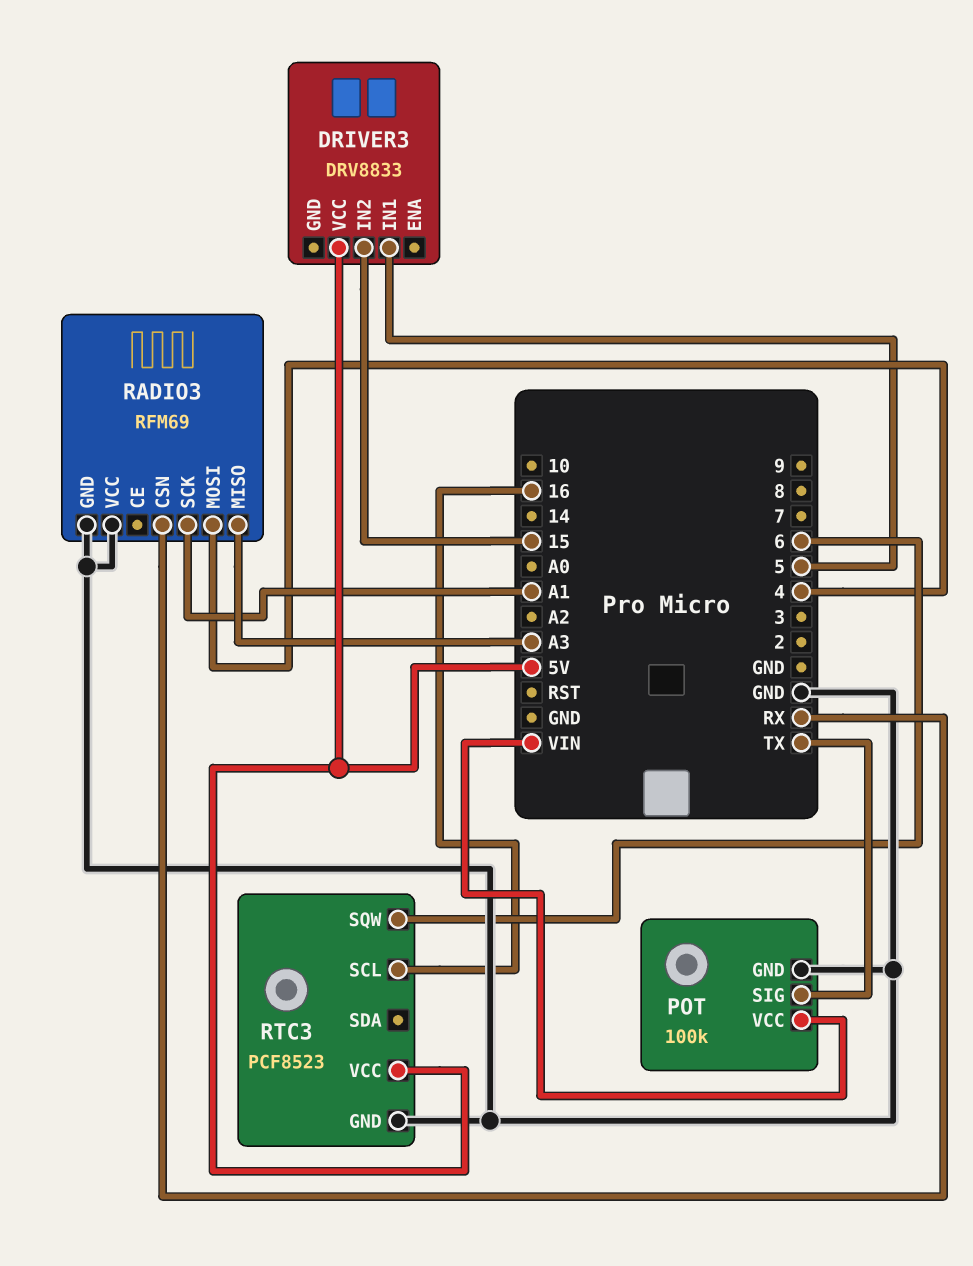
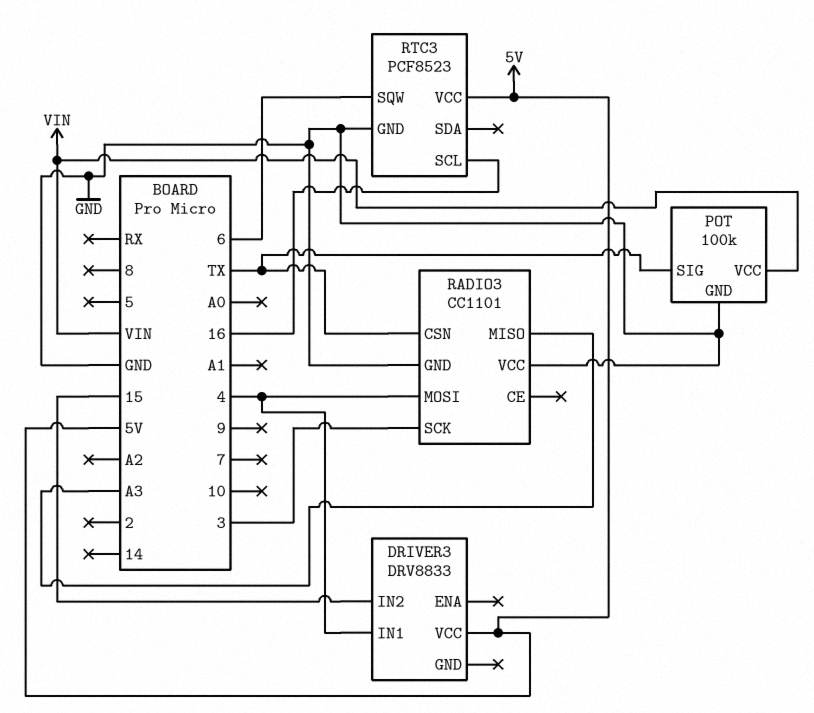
DRIVER3 pin IN1: 5 -> 4
RADIO3: RFM69 -> CC1101
RADIO3 pin CSN: RX -> TX
RADIO3 pin SCK: A1 -> 3

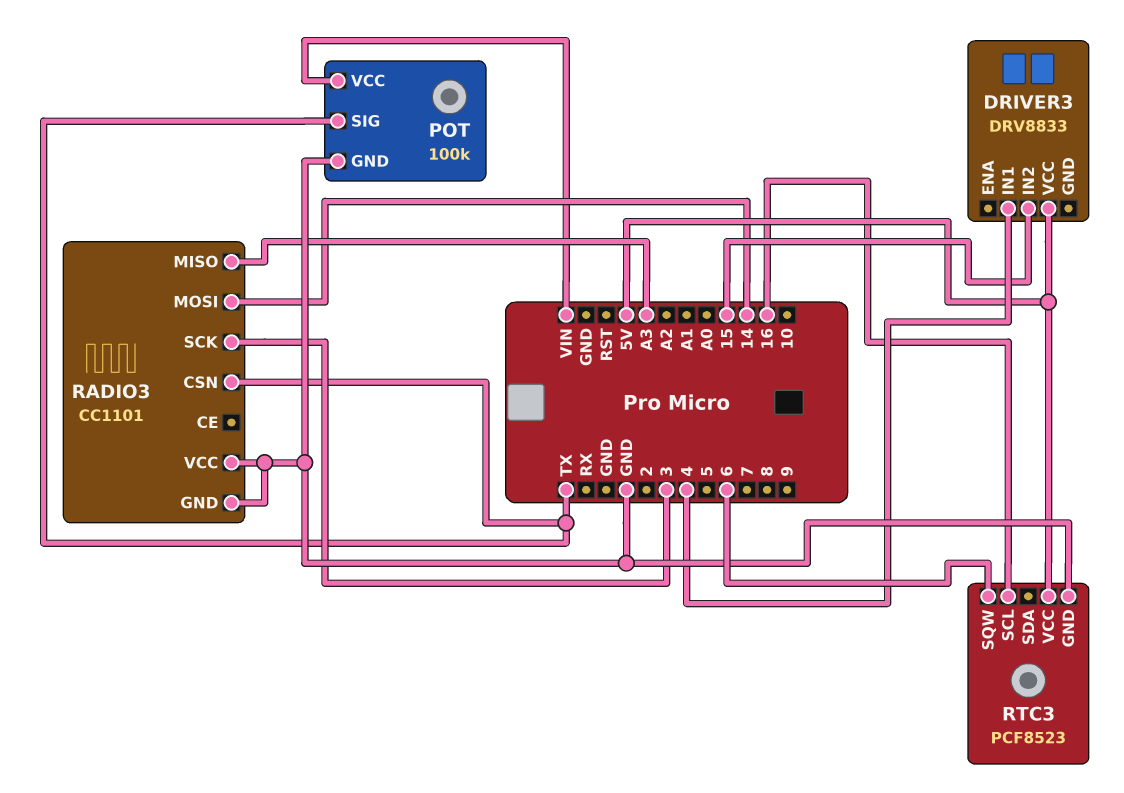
RADIO3 pin MOSI: 4 -> 14

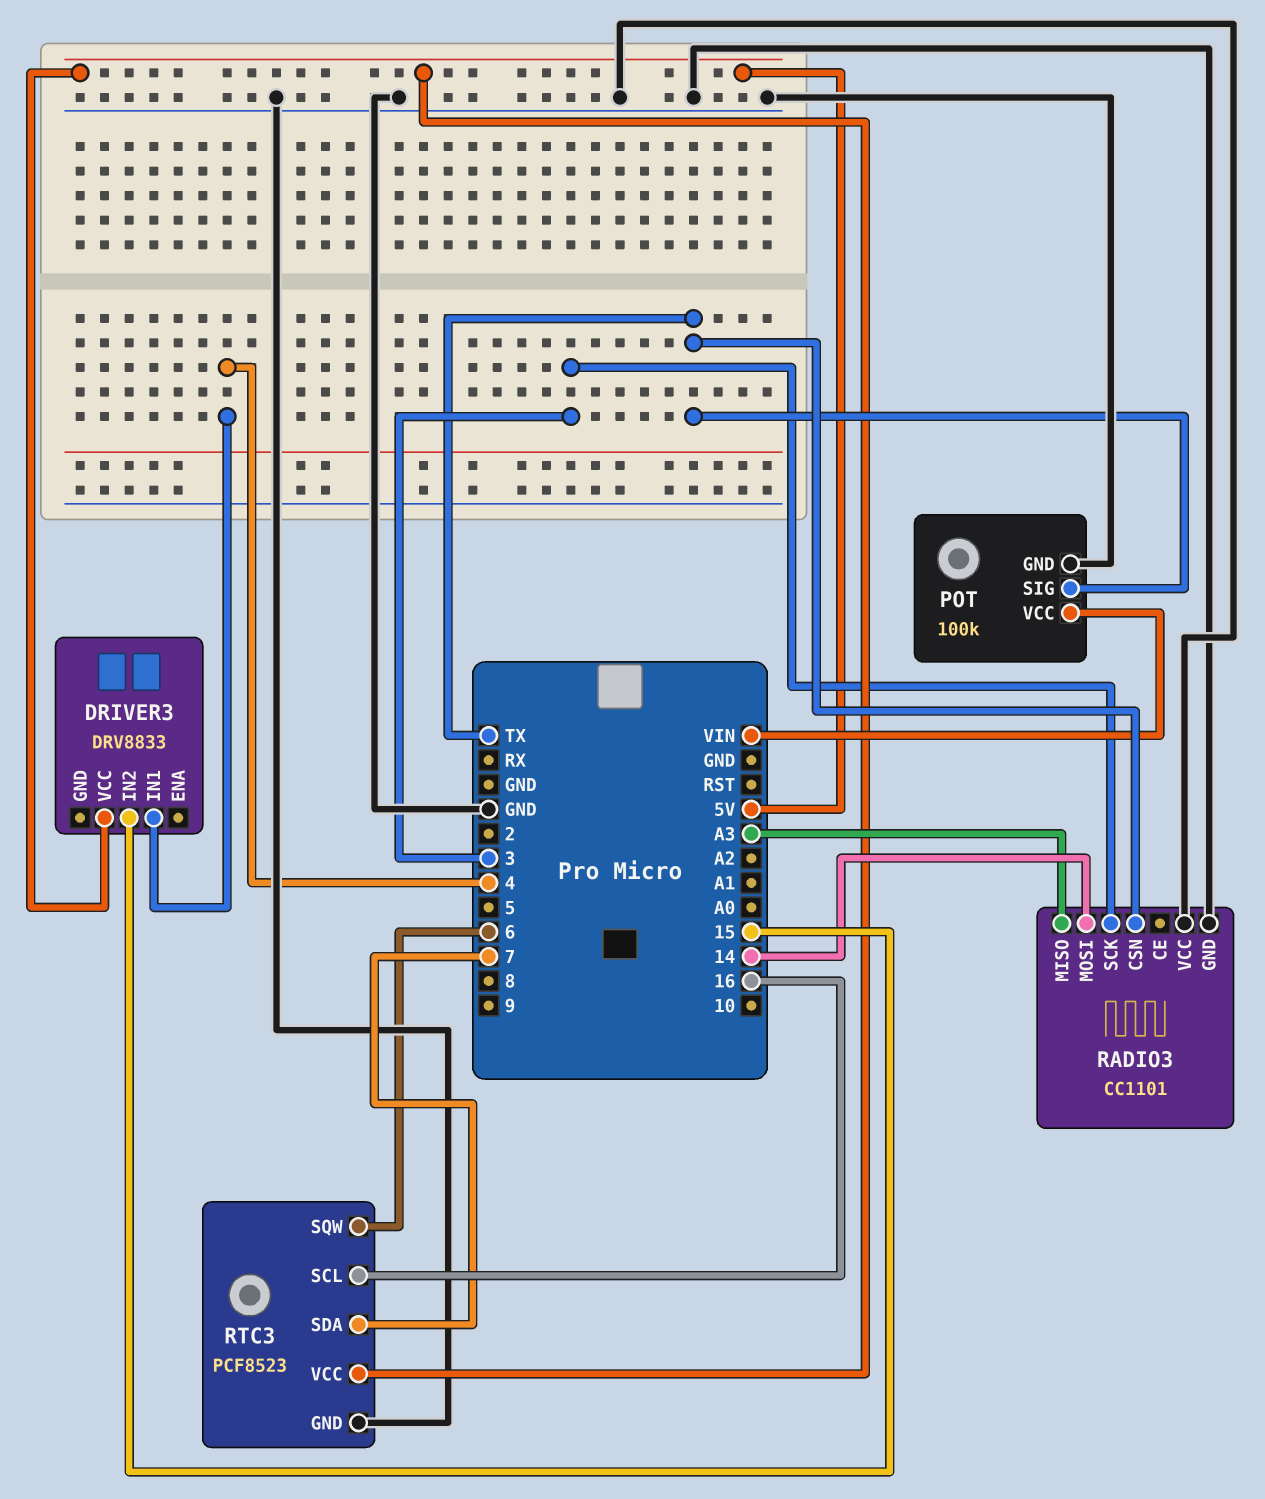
RTC3 pin SDA: none -> 7

